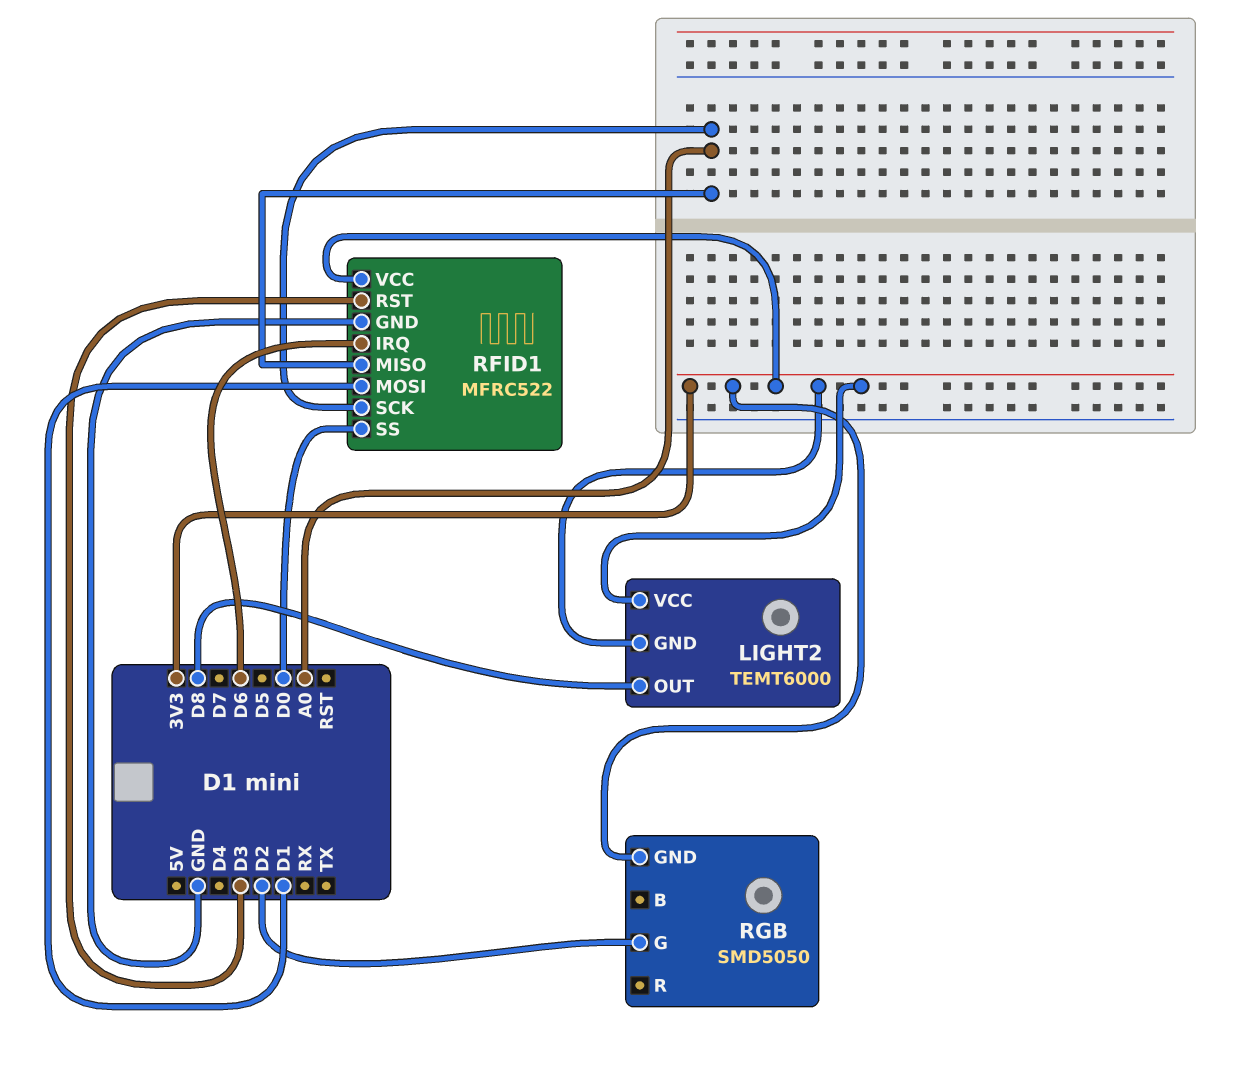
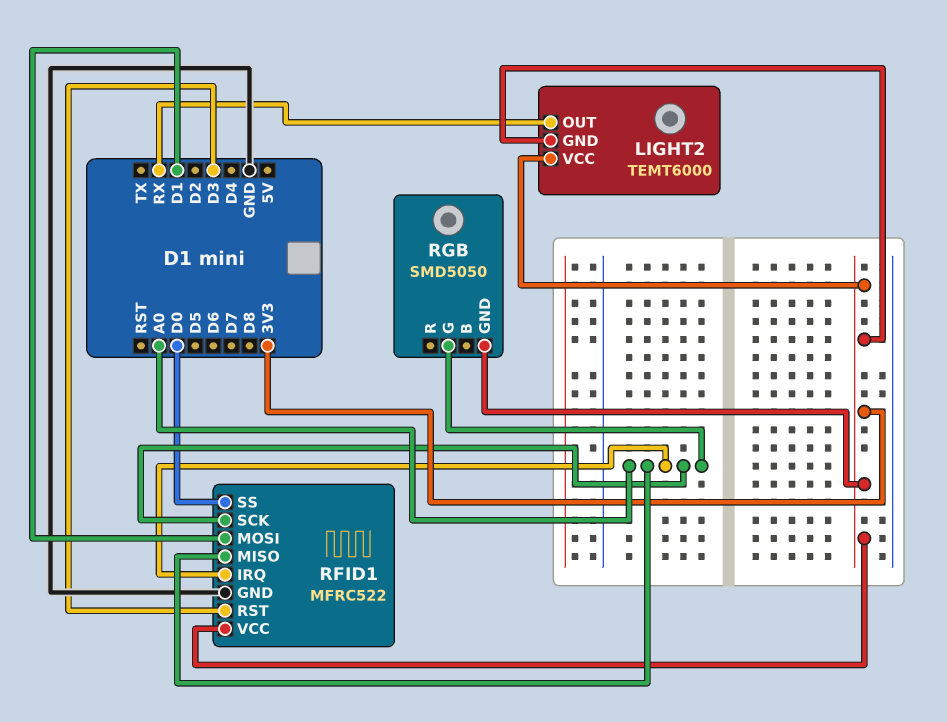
LIGHT2 pin OUT: D8 -> RX
RFID1 pin IRQ: D6 -> A0
RGB pin G: D2 -> A0

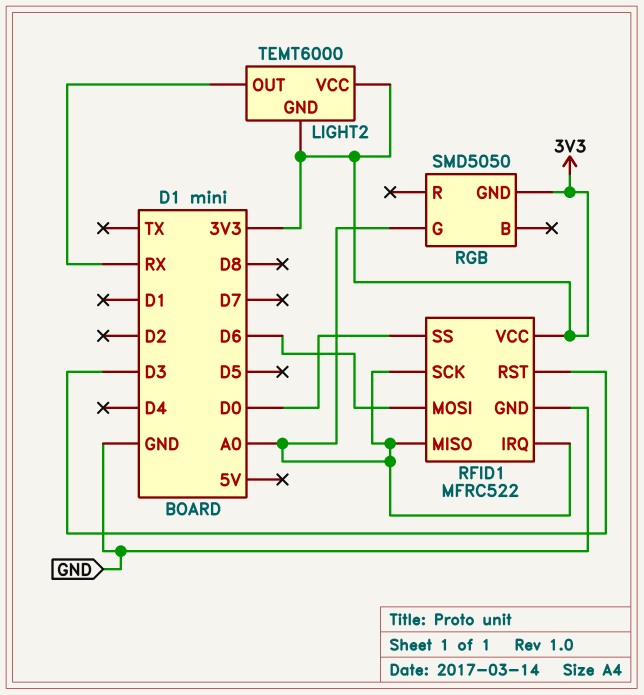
RFID1 pin MOSI: D1 -> D6

